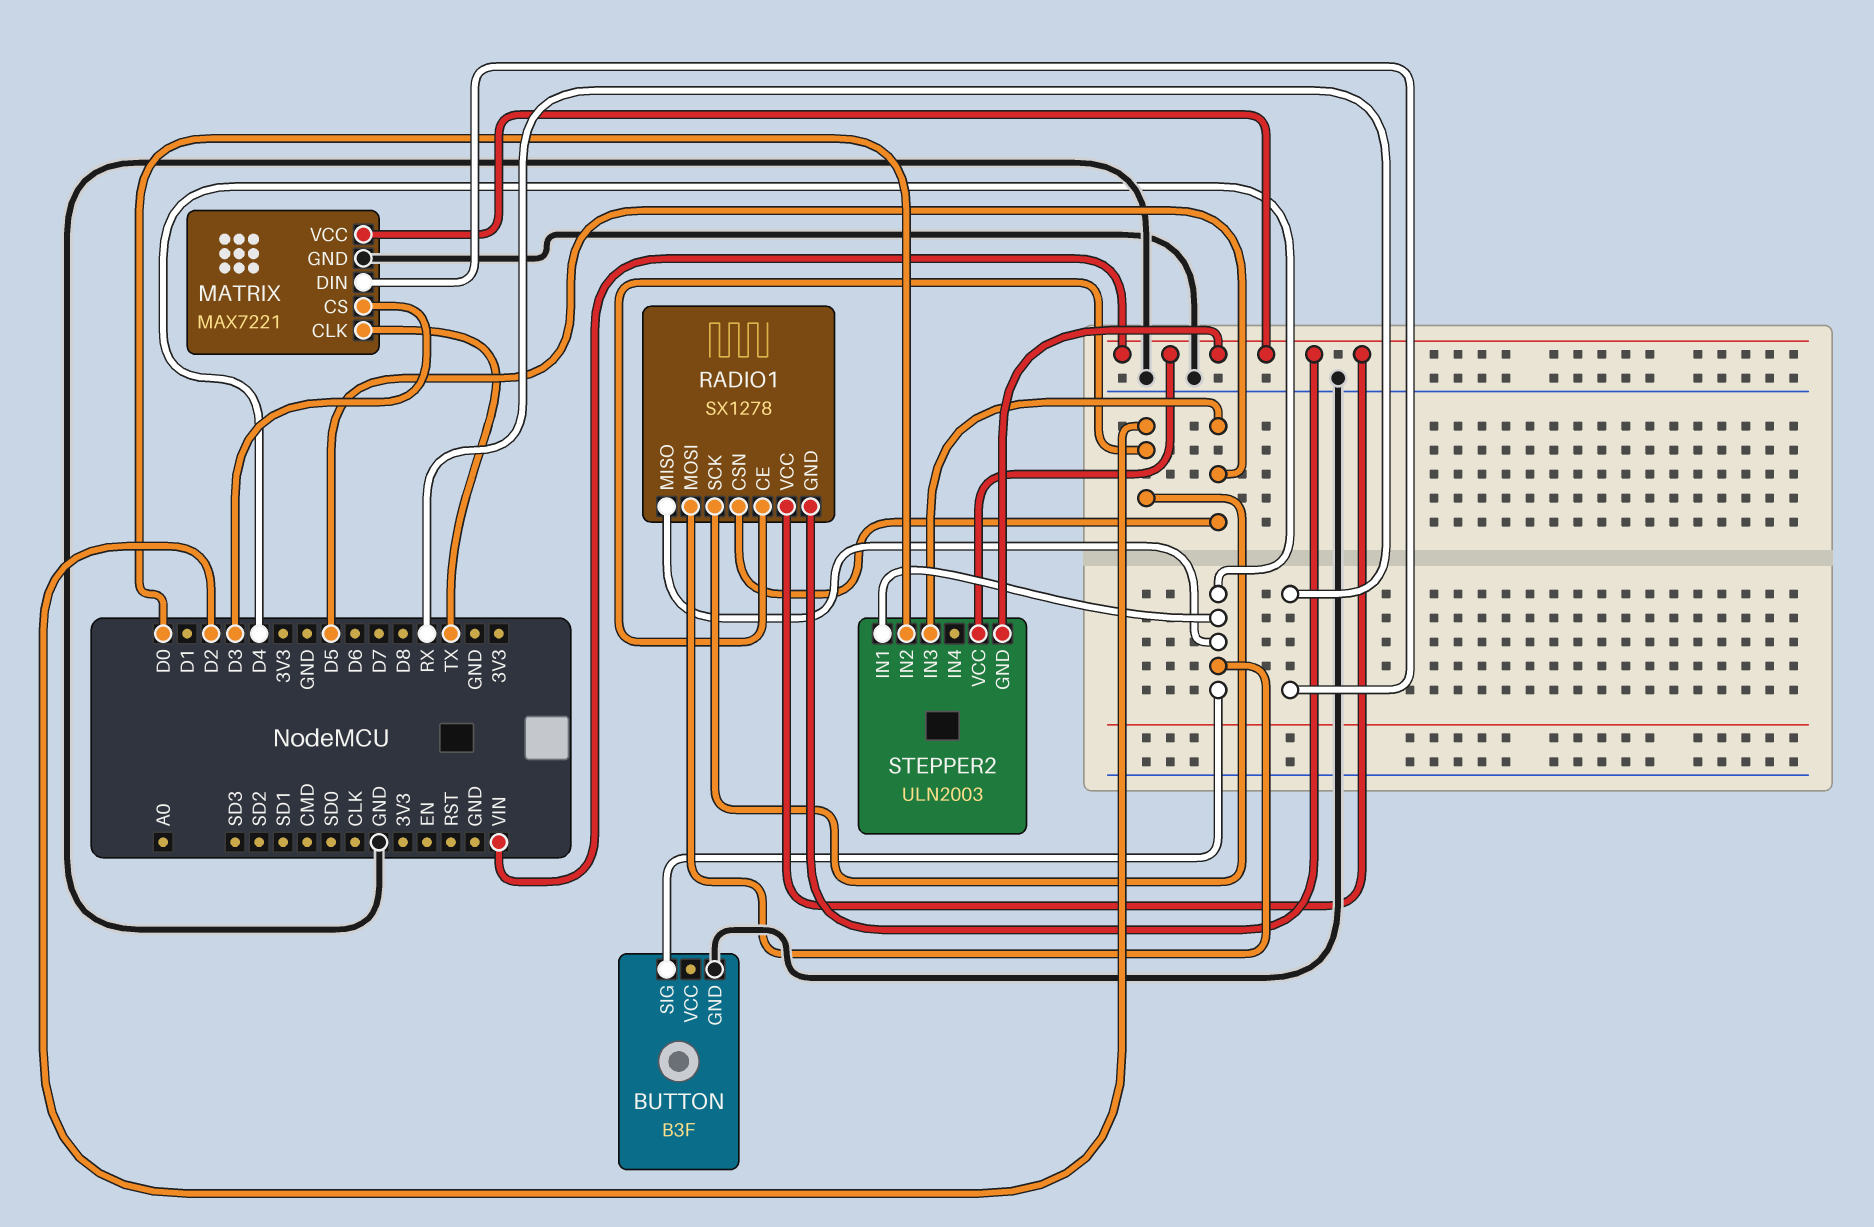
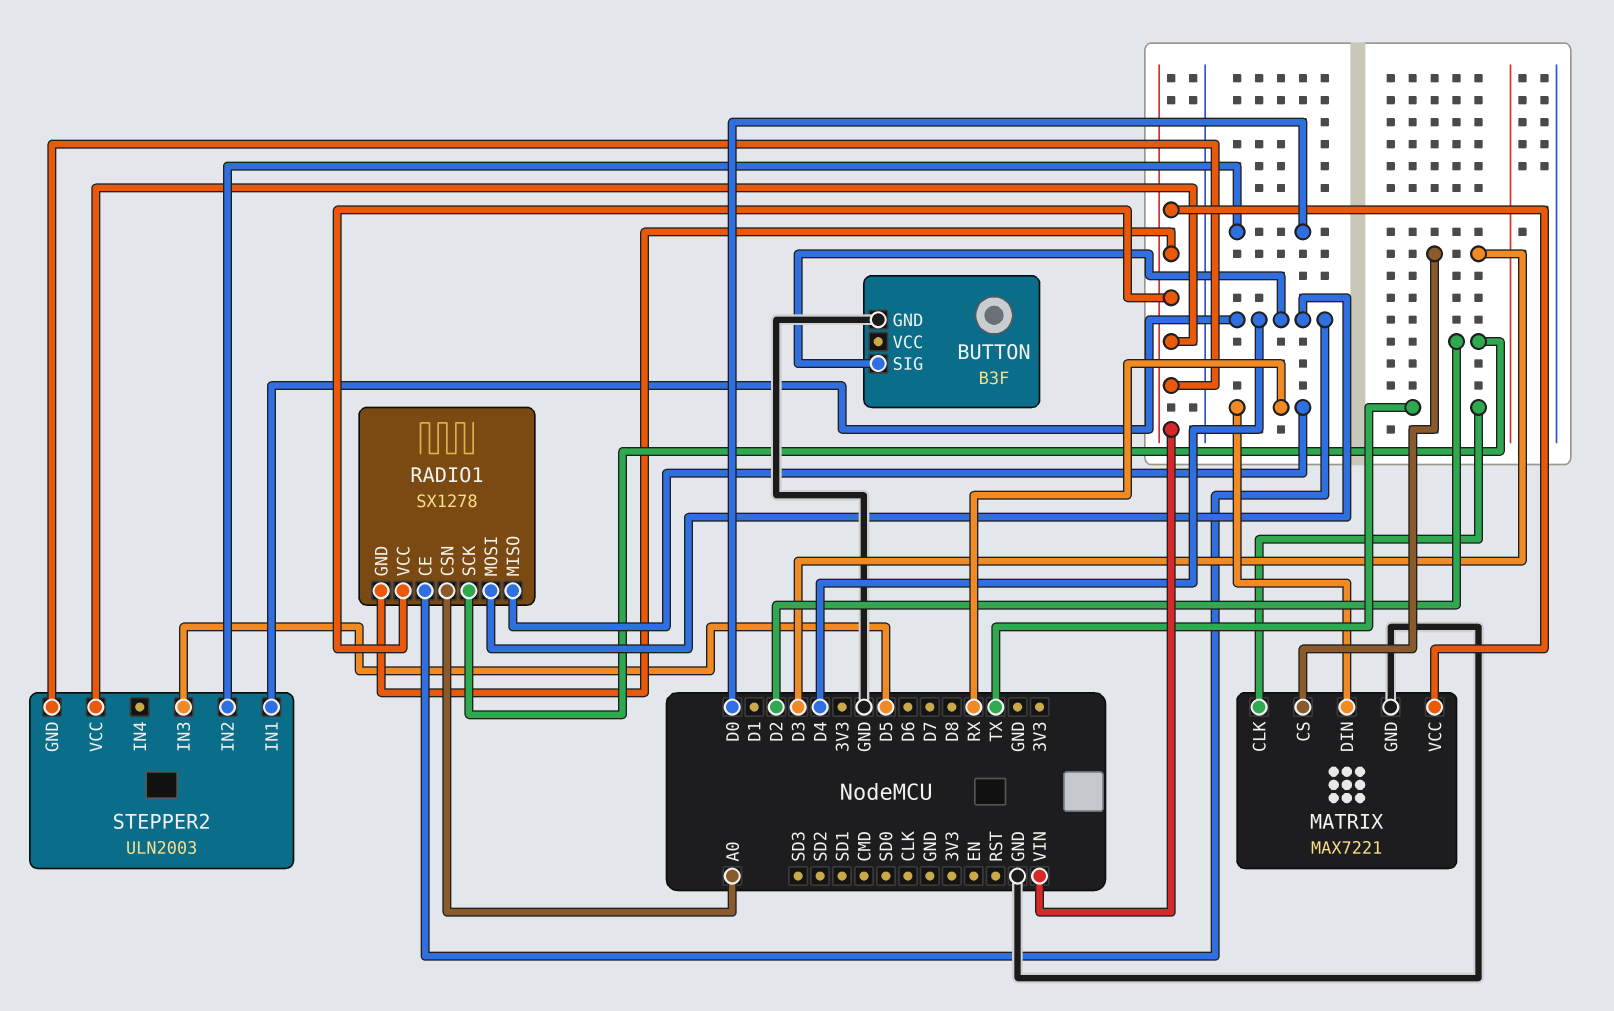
RADIO1 pin CE: D2 -> D4
RADIO1 pin CSN: D5 -> A0
RADIO1 pin MISO: D4 -> RX

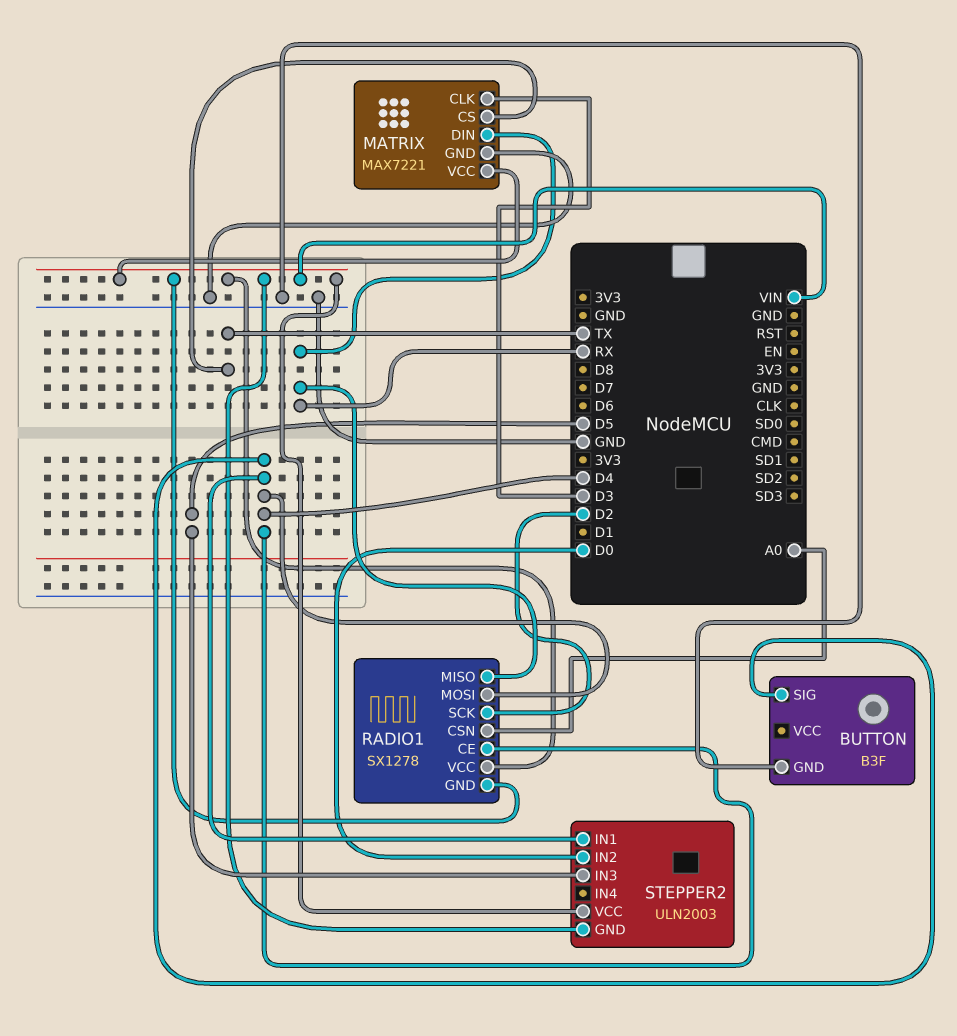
MATRIX pin CLK: TX -> D3
MATRIX pin CS: D3 -> TX

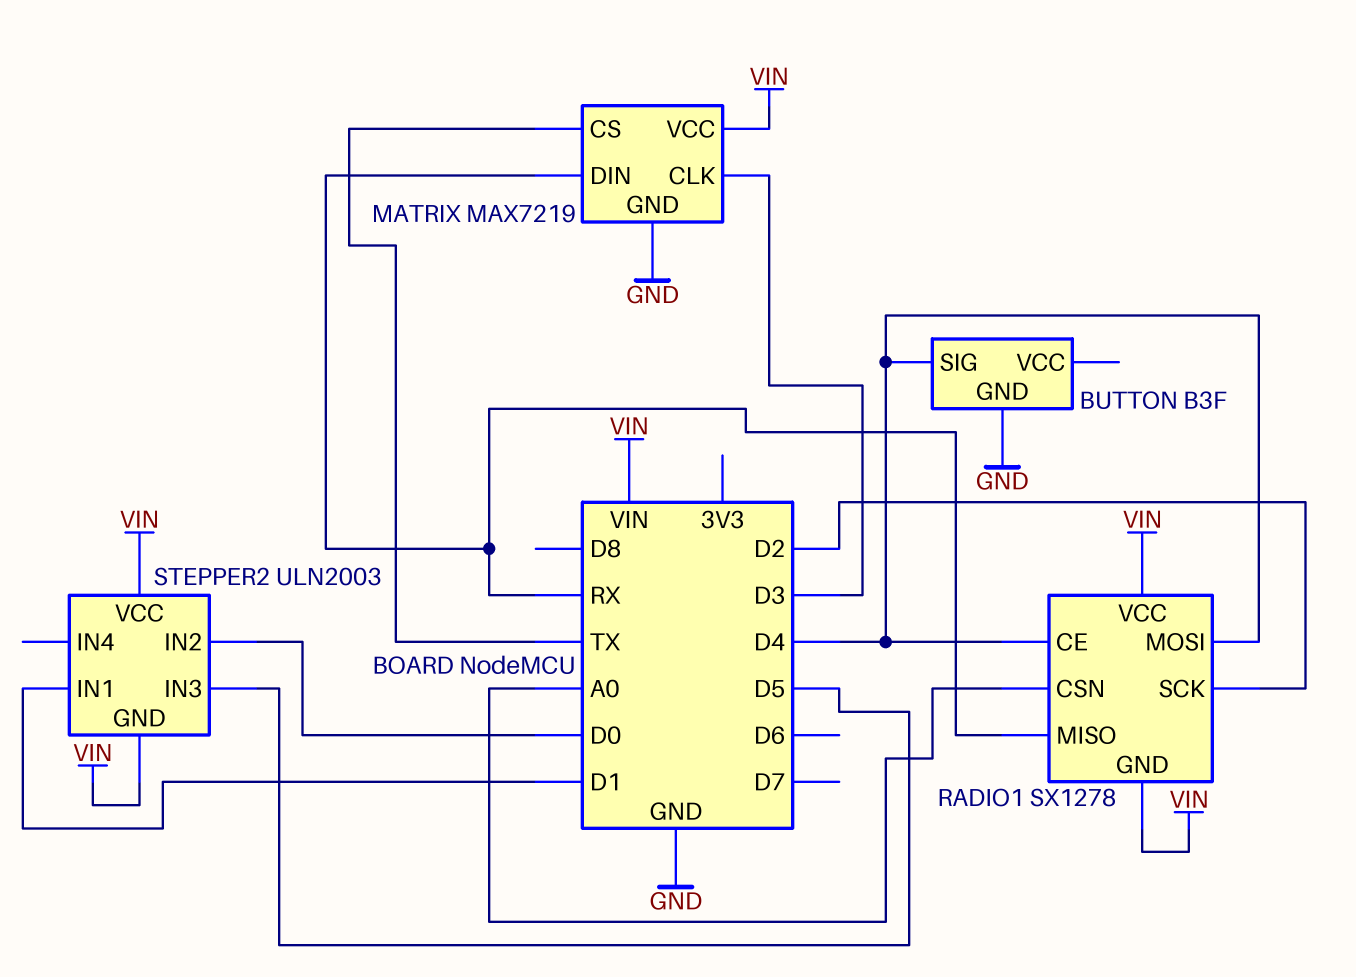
MATRIX: MAX7221 -> MAX7219
STEPPER2 pin IN1: D4 -> D1

